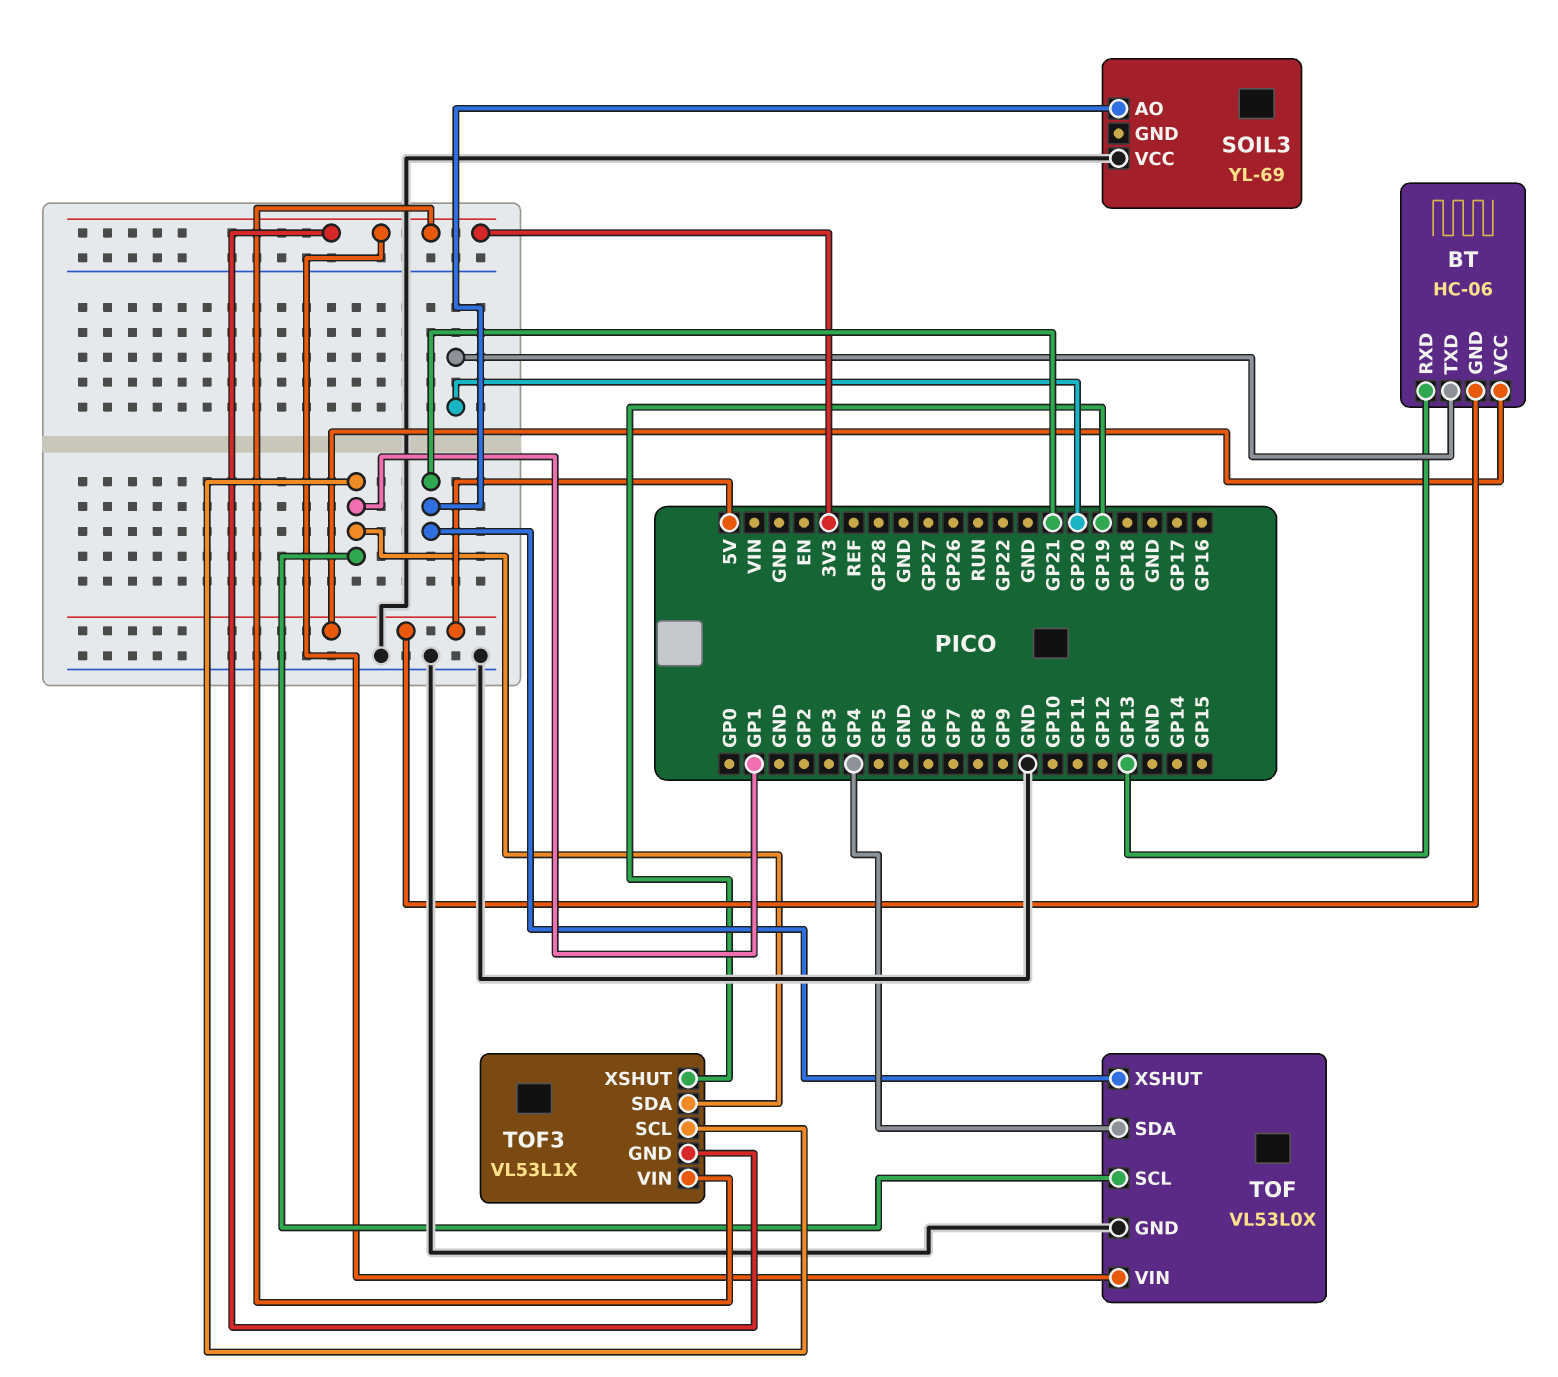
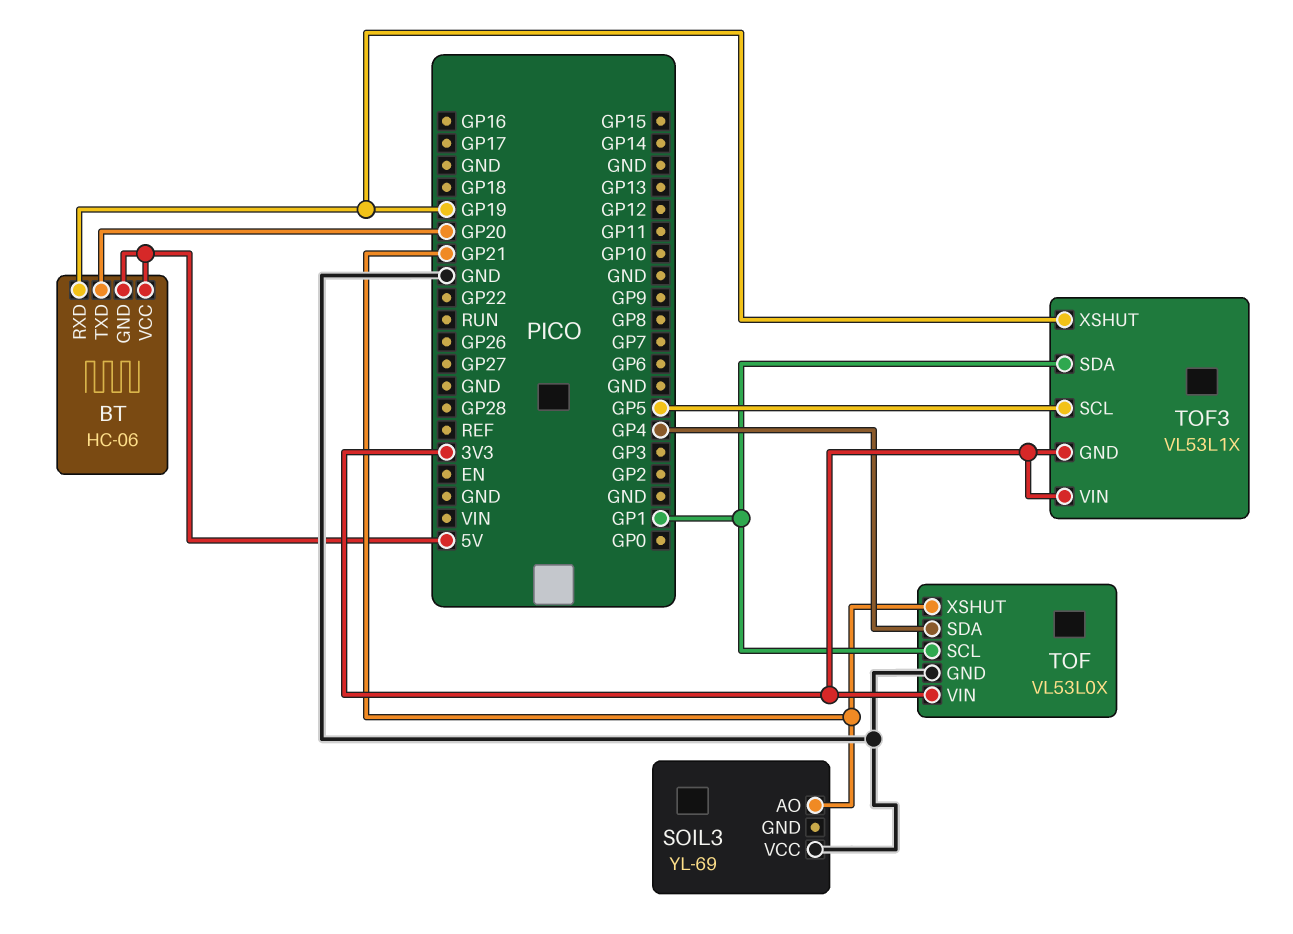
BT pin RXD: GP13 -> GP19
TOF3 pin SCL: GP1 -> GP5

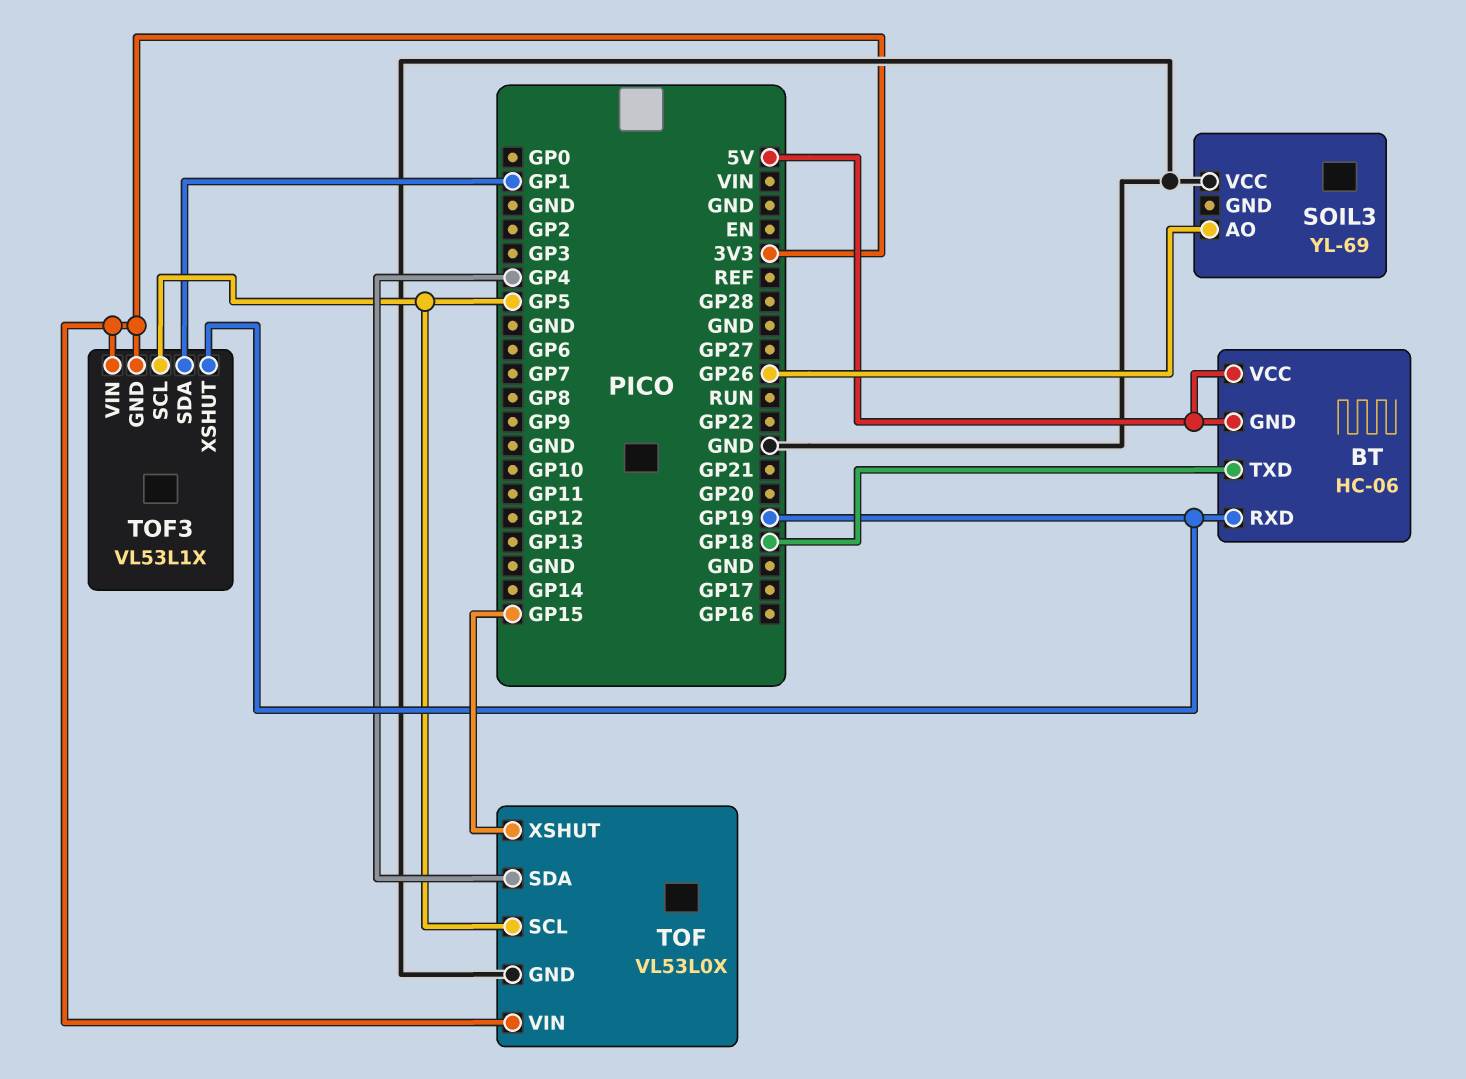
BT pin TXD: GP20 -> GP18
SOIL3 pin AO: GP21 -> GP26
TOF pin SCL: GP1 -> GP5
TOF pin XSHUT: GP21 -> GP15

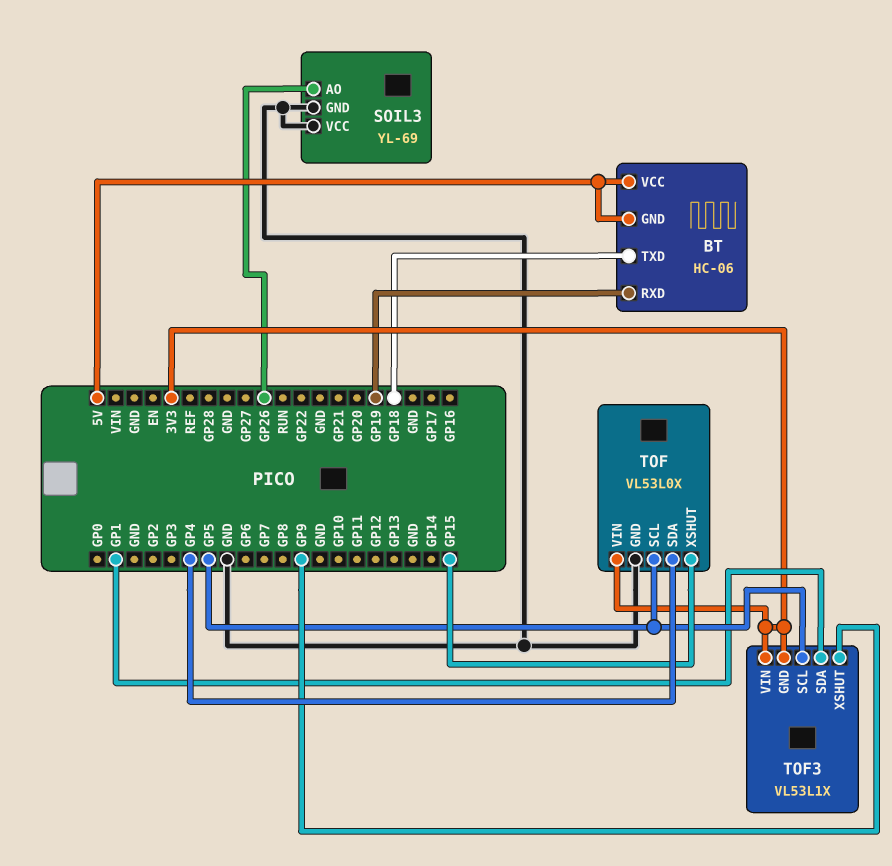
SOIL3 pin GND: none -> GND
TOF3 pin XSHUT: GP19 -> GP9

